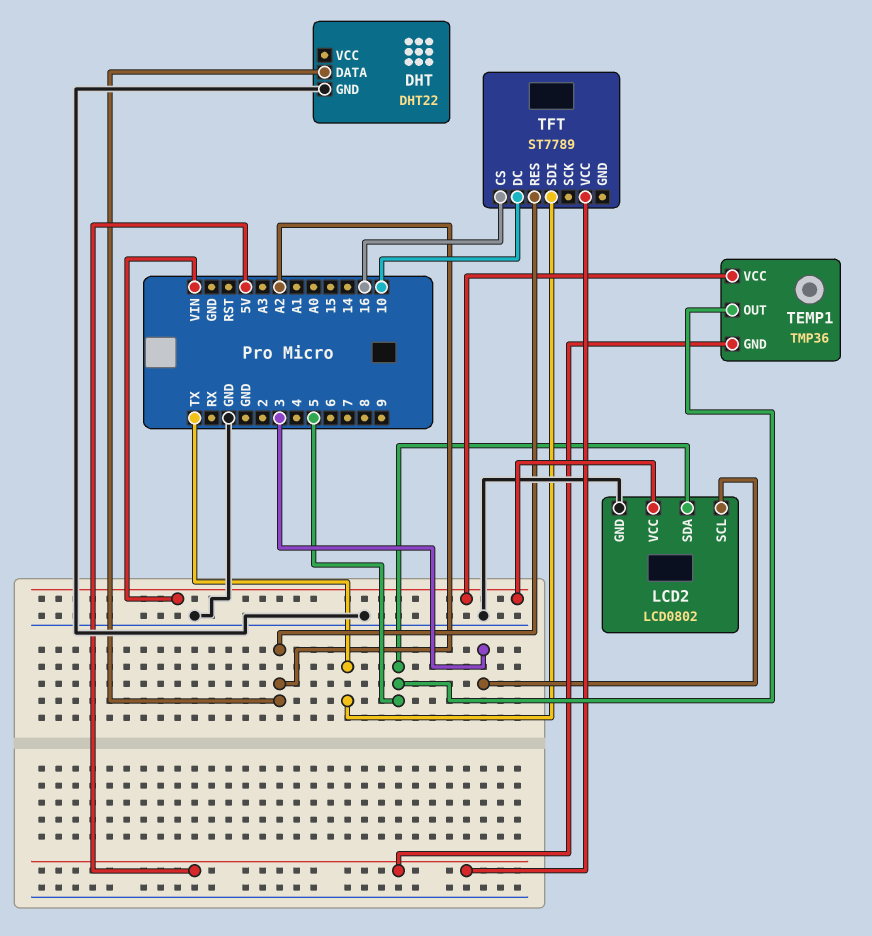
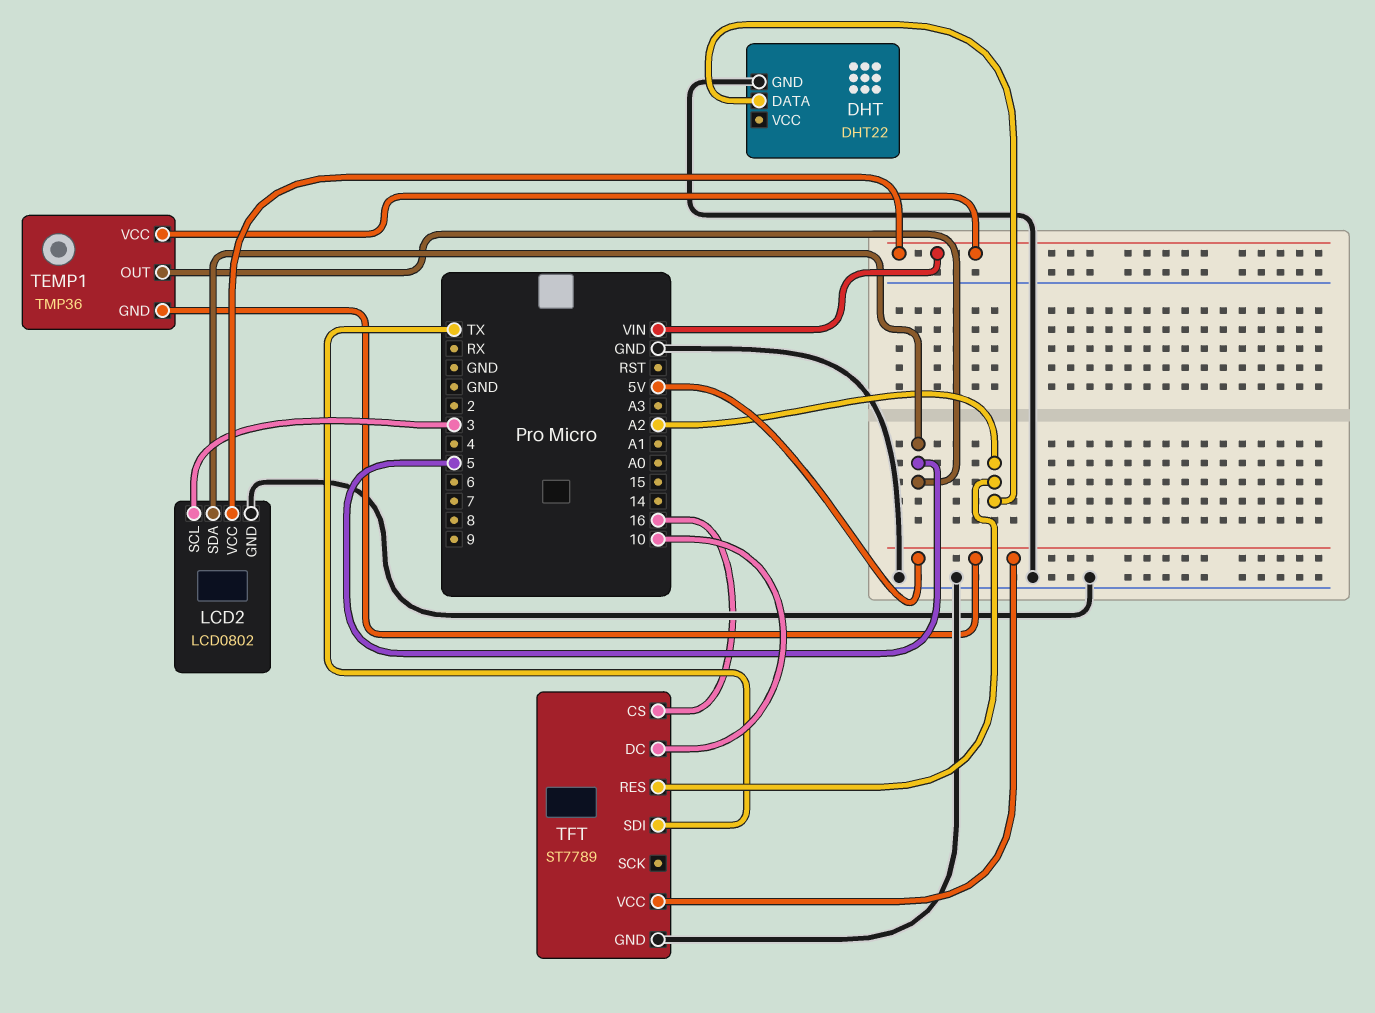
TFT pin GND: none -> GND

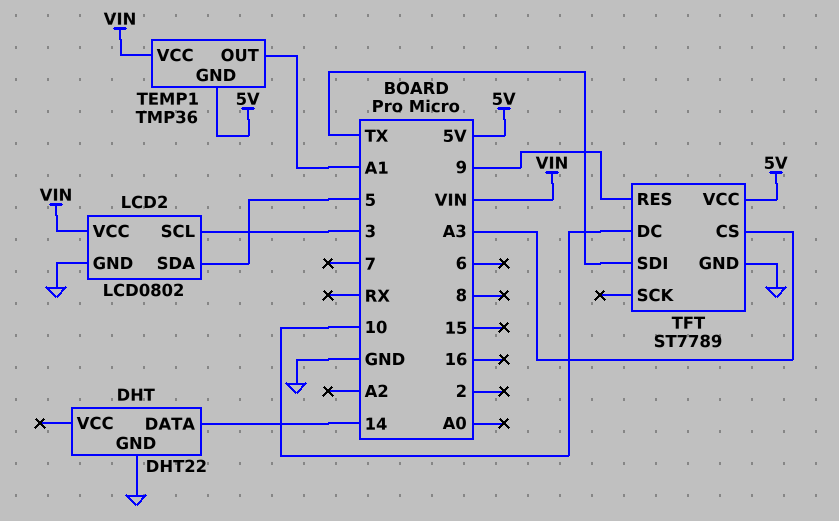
DHT pin DATA: A2 -> 14
TEMP1 pin OUT: 5 -> A1
TFT pin CS: 16 -> A3
TFT pin RES: A2 -> 9

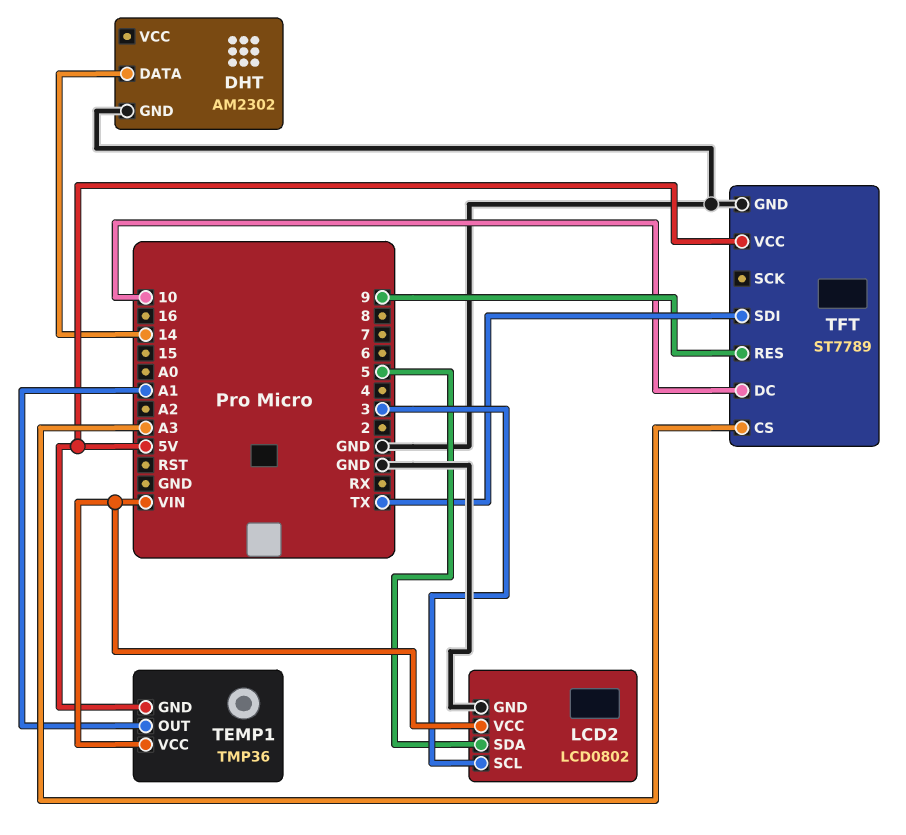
DHT: DHT22 -> AM2302

